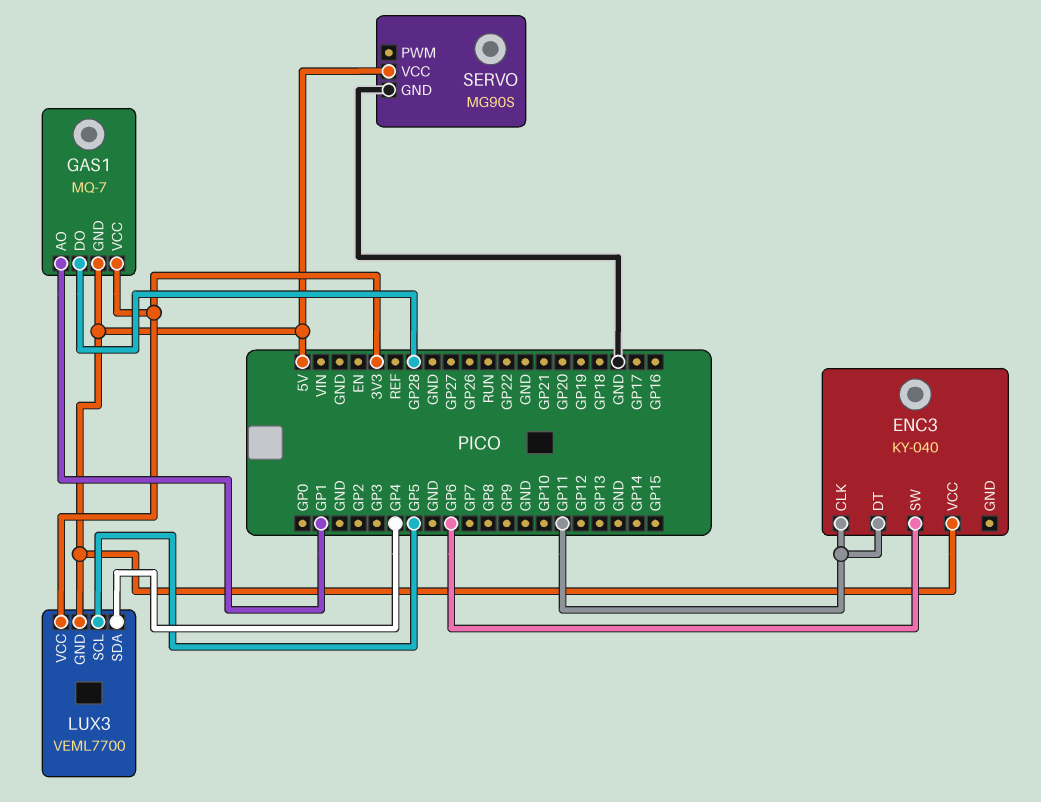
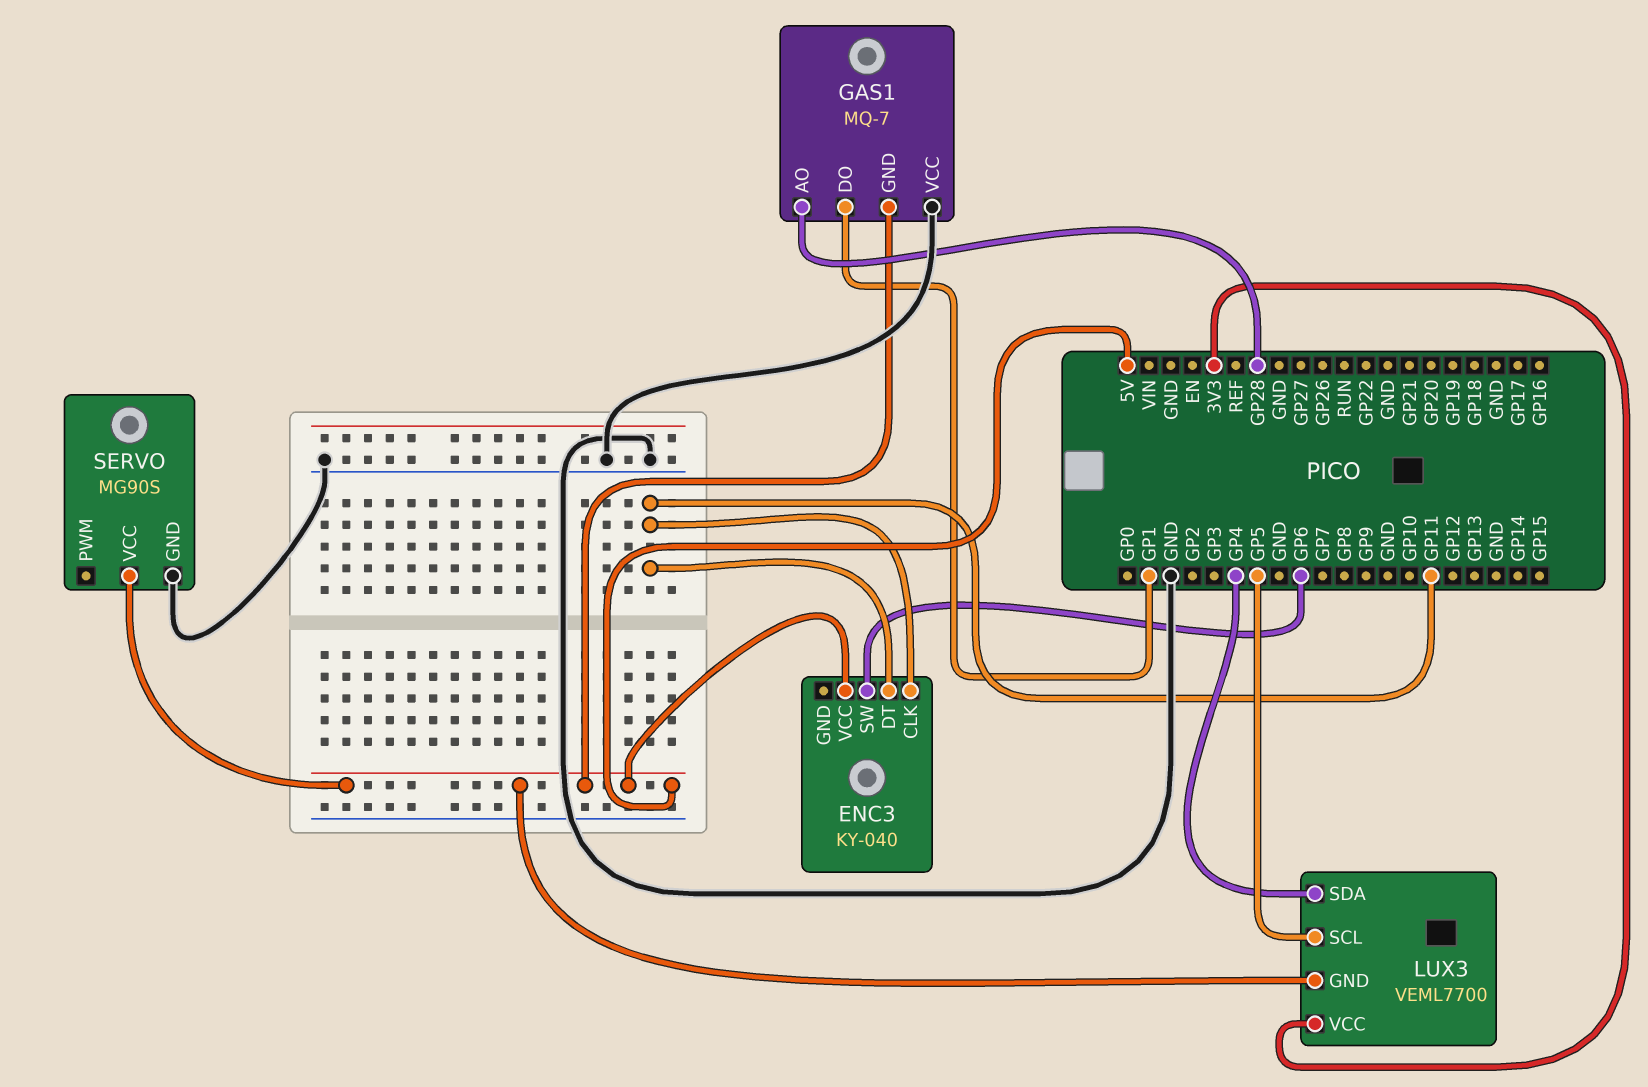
GAS1 pin AO: GP1 -> GP28
GAS1 pin DO: GP28 -> GP1
GAS1 pin VCC: 3V3 -> GND

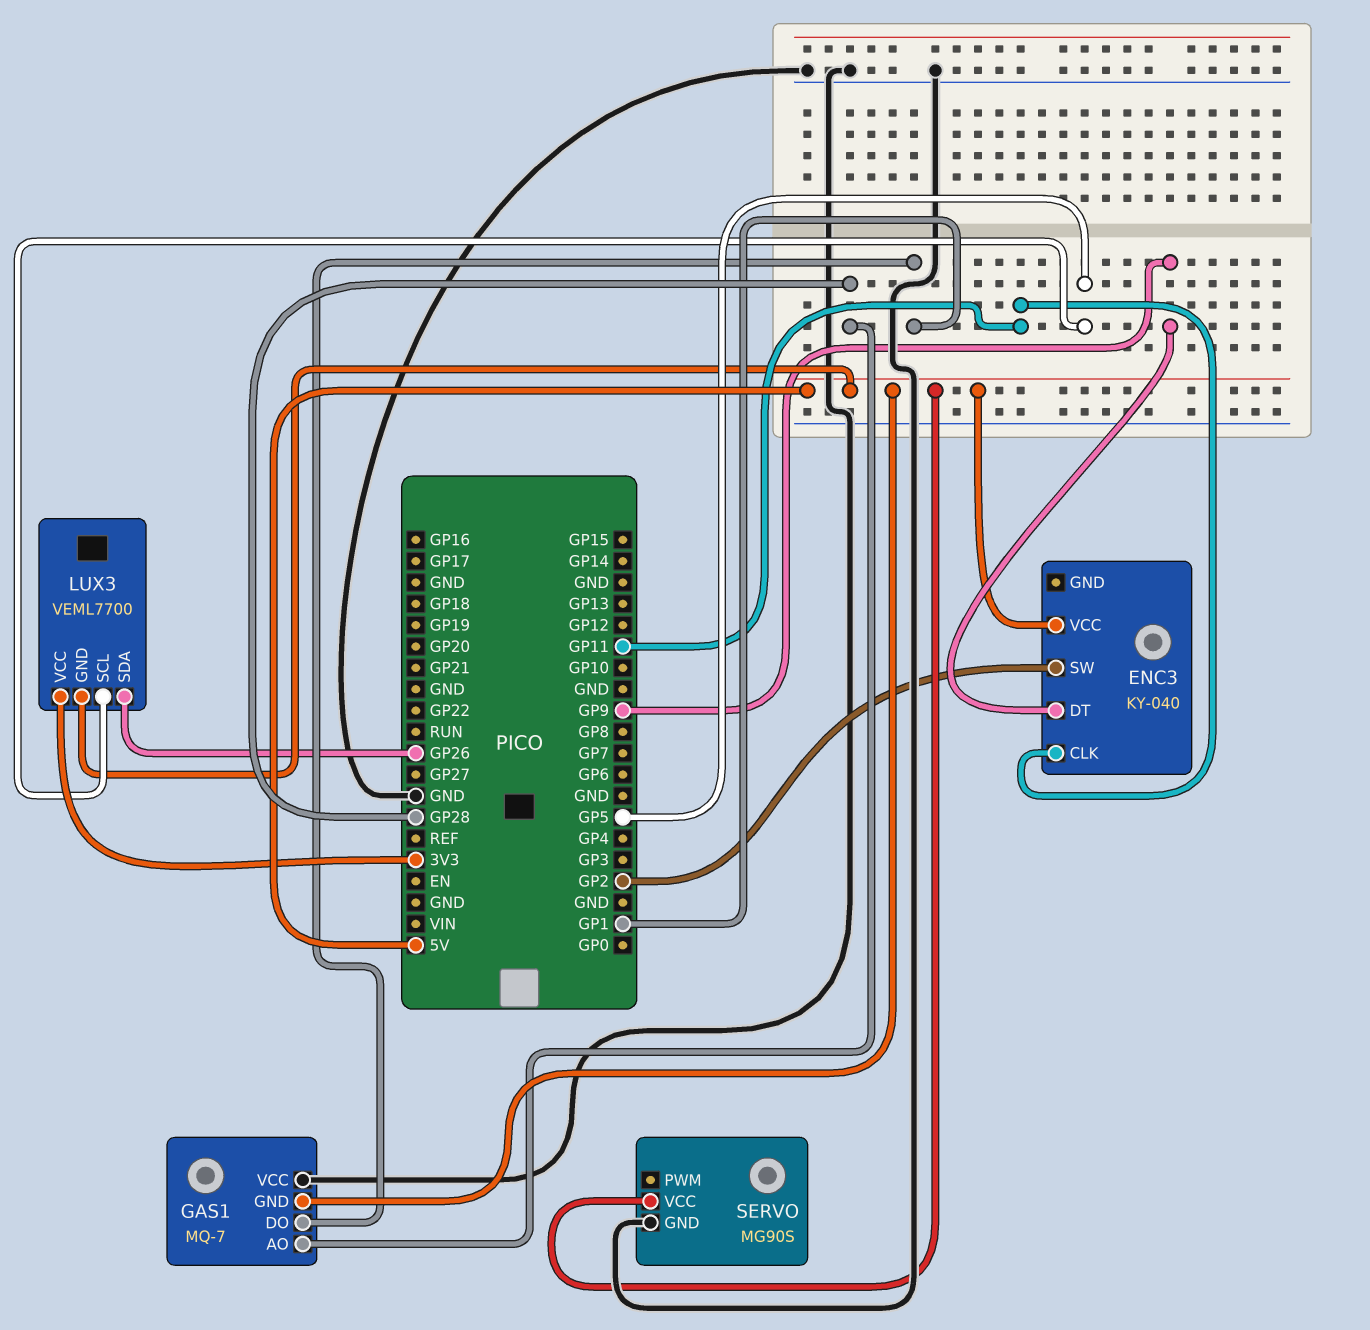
ENC3 pin DT: GP11 -> GP9
ENC3 pin SW: GP6 -> GP2
LUX3 pin SDA: GP4 -> GP26

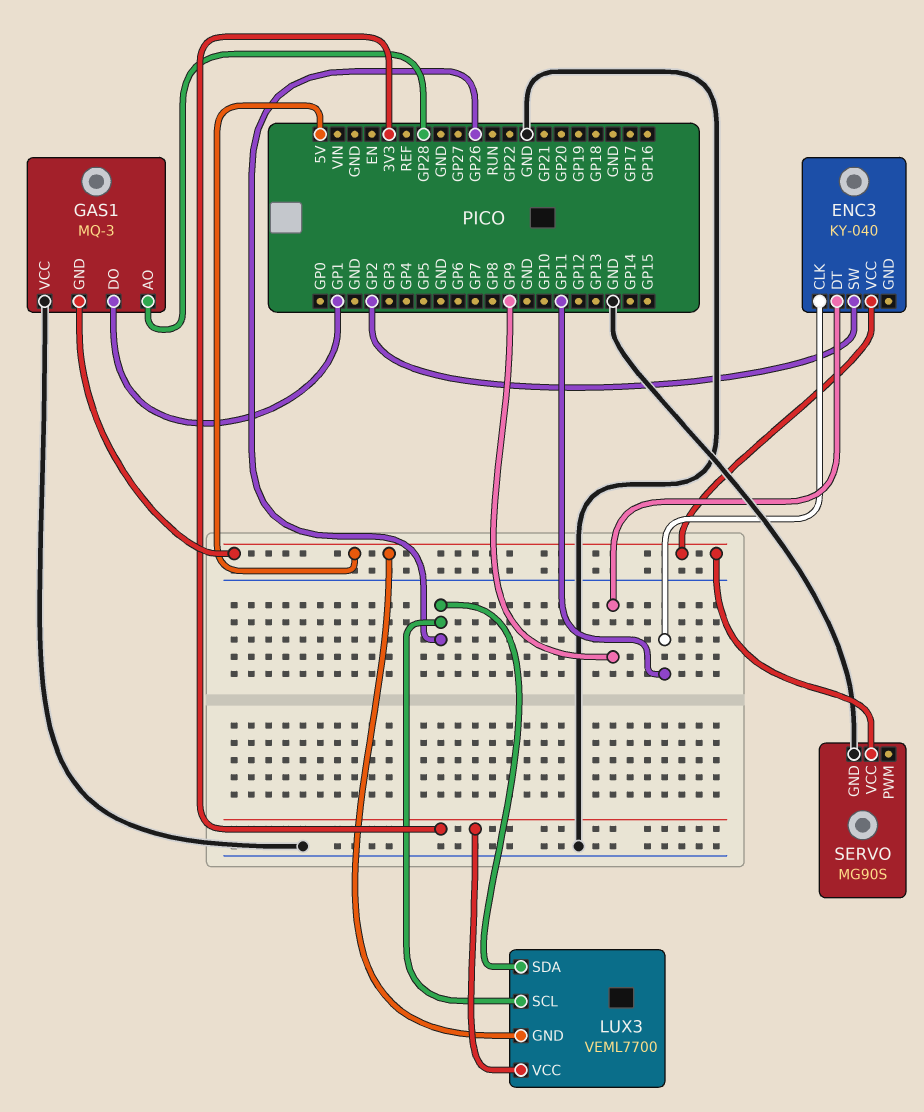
GAS1: MQ-7 -> MQ-3
LUX3 pin SCL: GP5 -> GP26

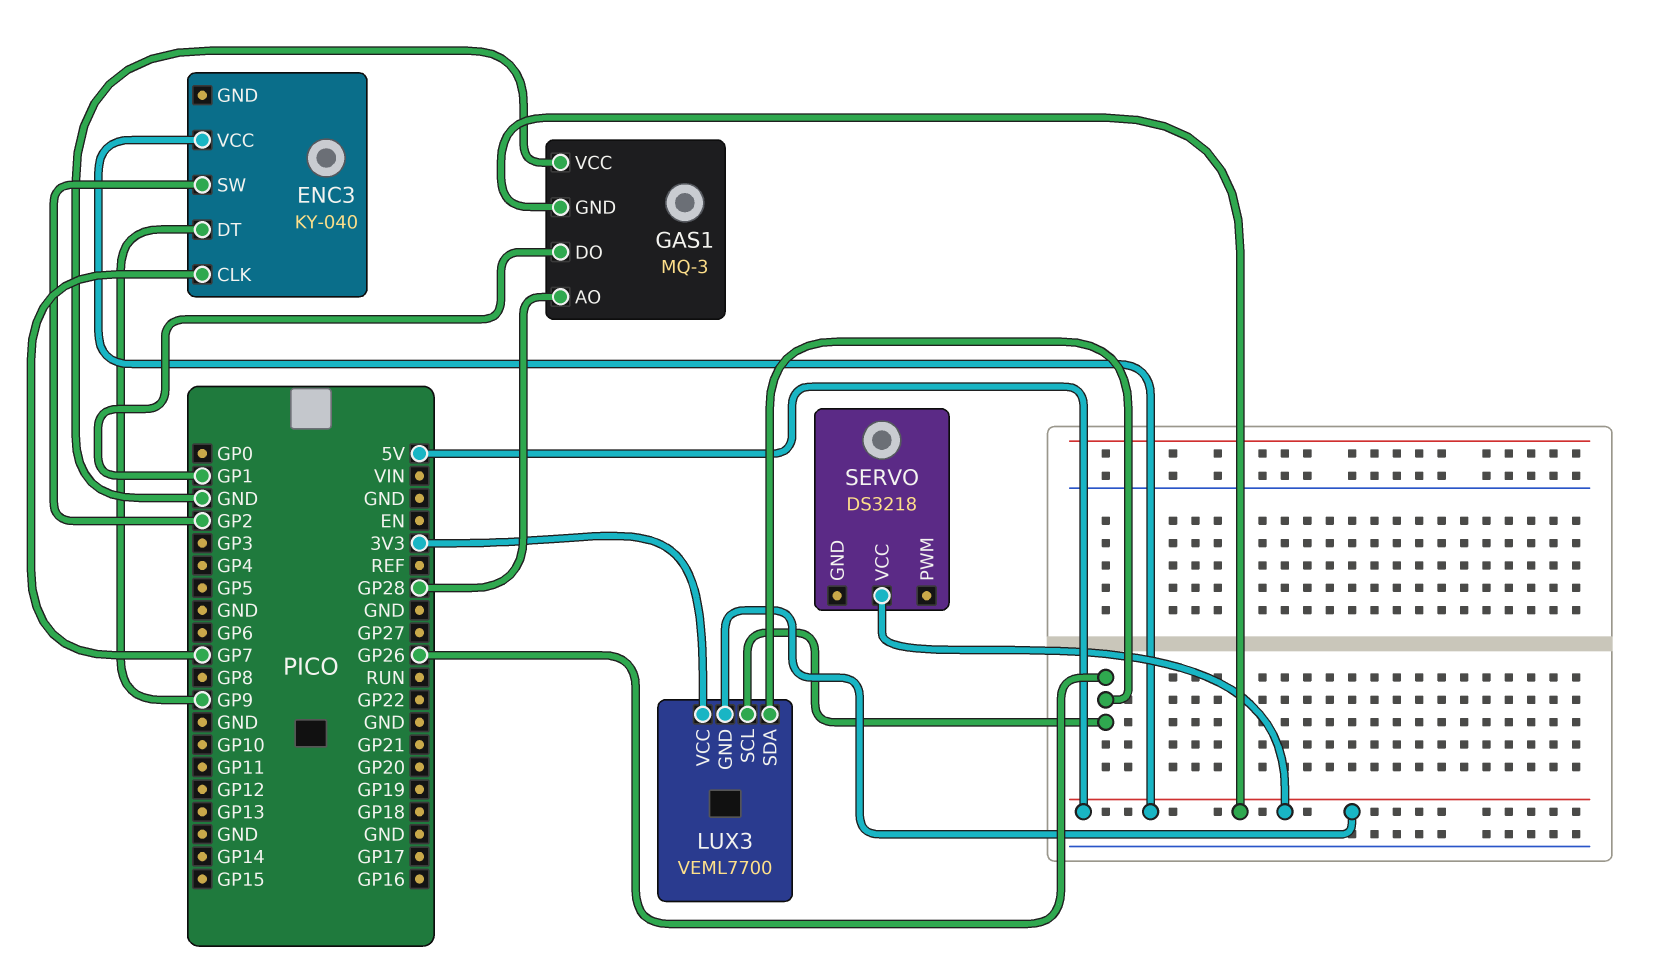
ENC3 pin CLK: GP11 -> GP7
SERVO: MG90S -> DS3218
SERVO pin GND: GND -> none

